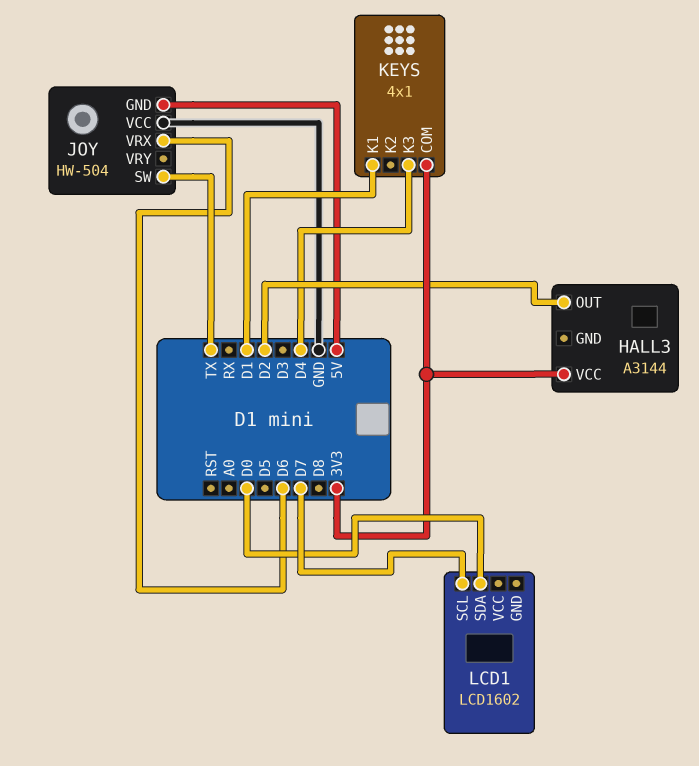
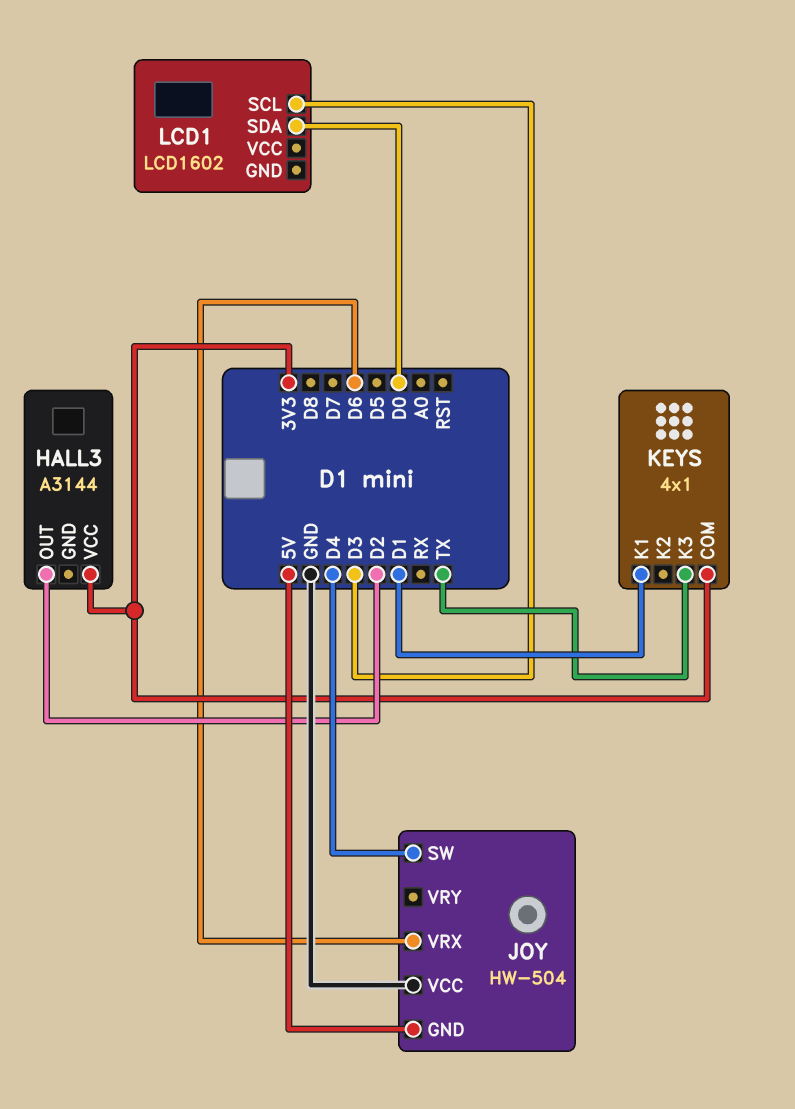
JOY pin SW: TX -> D4
KEYS pin K3: D4 -> TX
LCD1 pin SCL: D7 -> D3

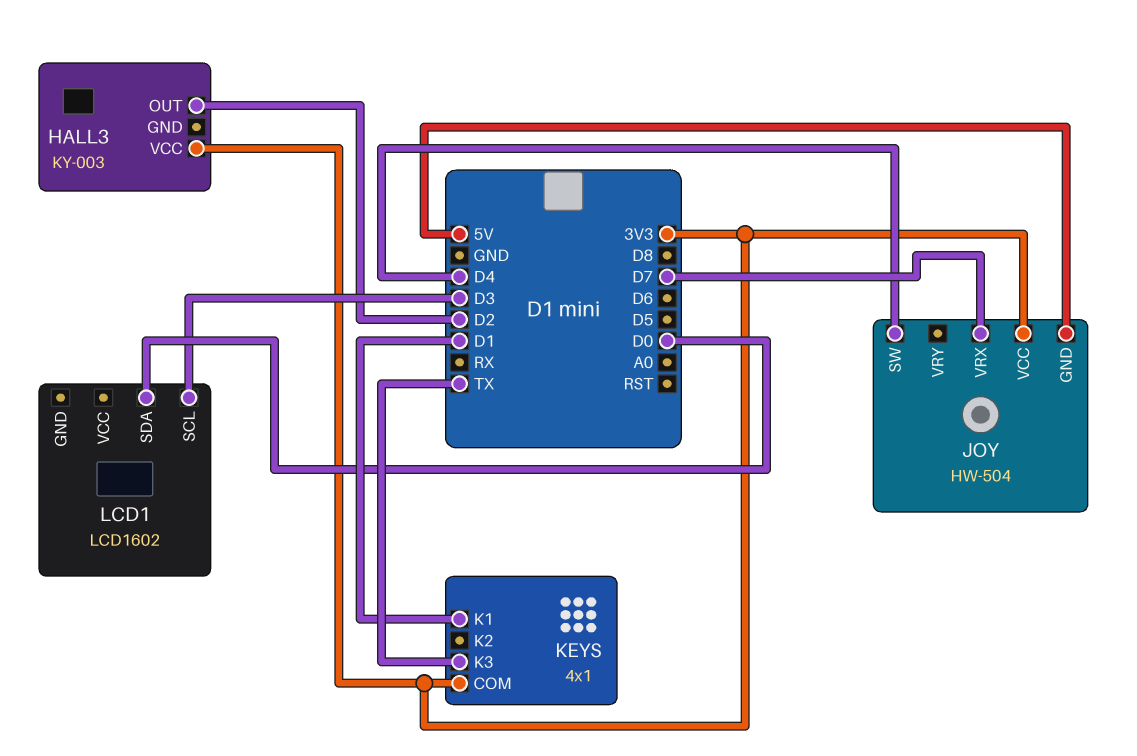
HALL3: A3144 -> KY-003
JOY pin VCC: GND -> 3V3
JOY pin VRX: D6 -> D7

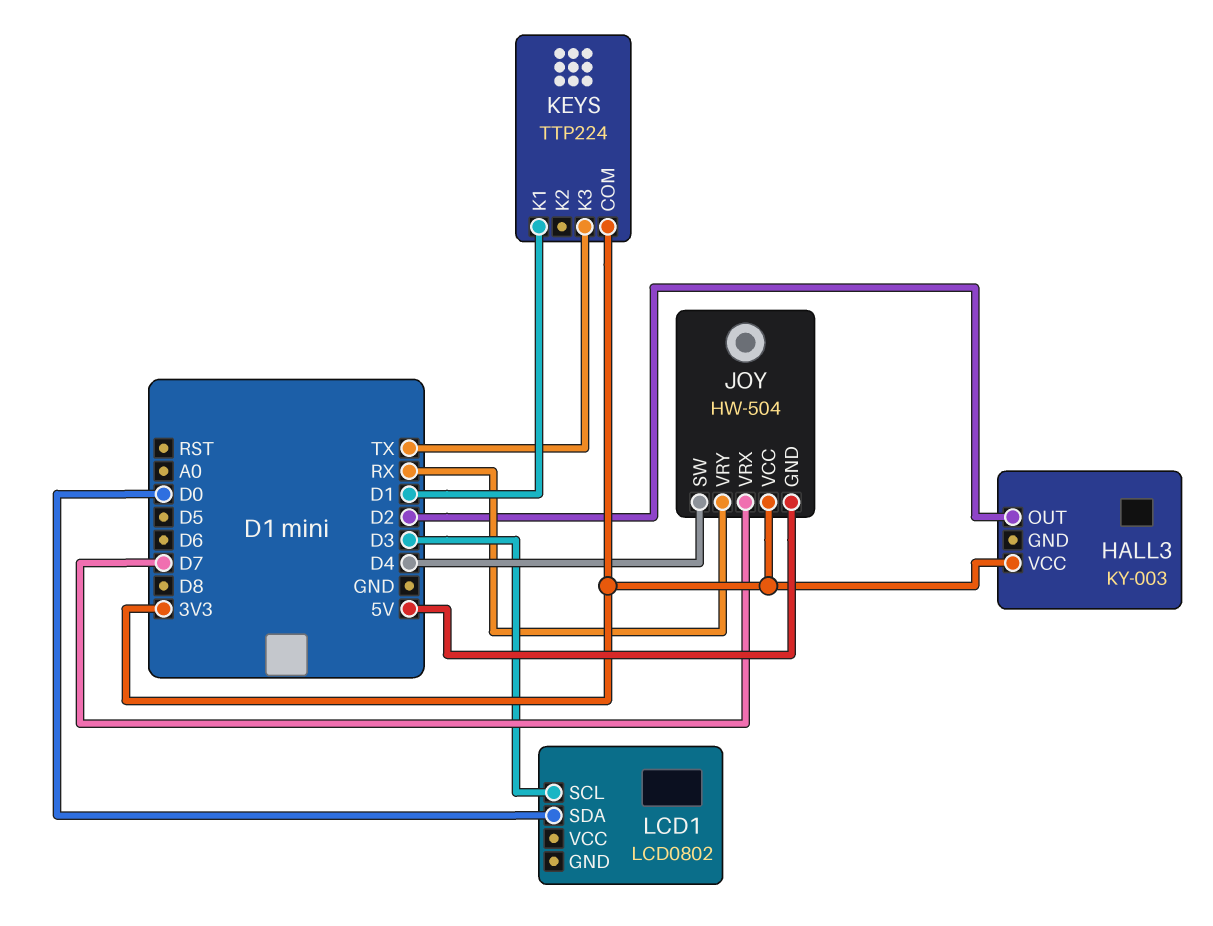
JOY pin VRY: none -> RX
KEYS: 4x1 -> TTP224
LCD1: LCD1602 -> LCD0802

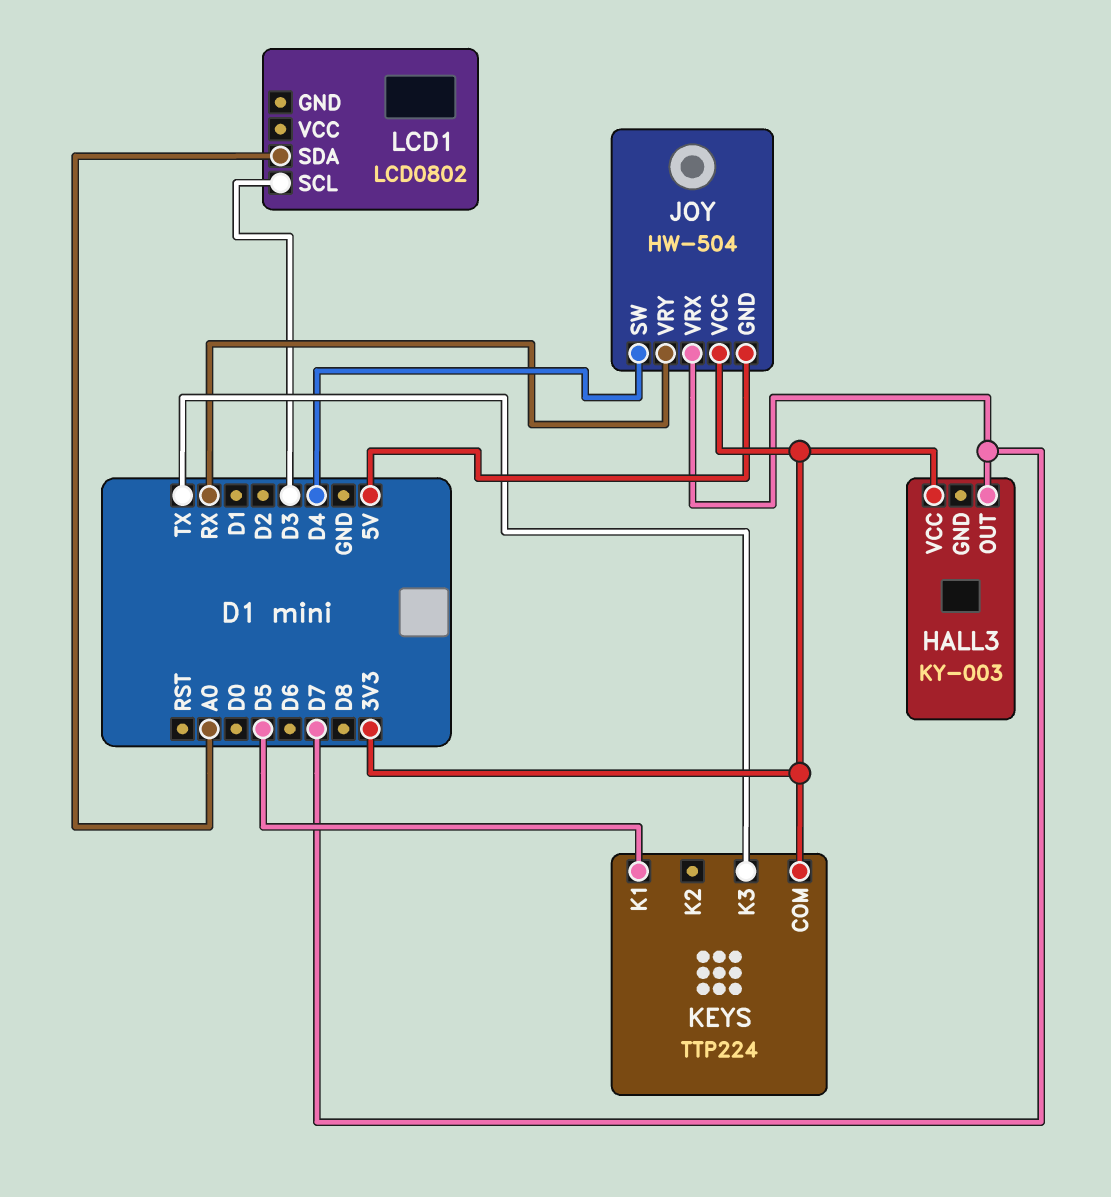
HALL3 pin OUT: D2 -> D7
KEYS pin K1: D1 -> D5
LCD1 pin SDA: D0 -> A0

